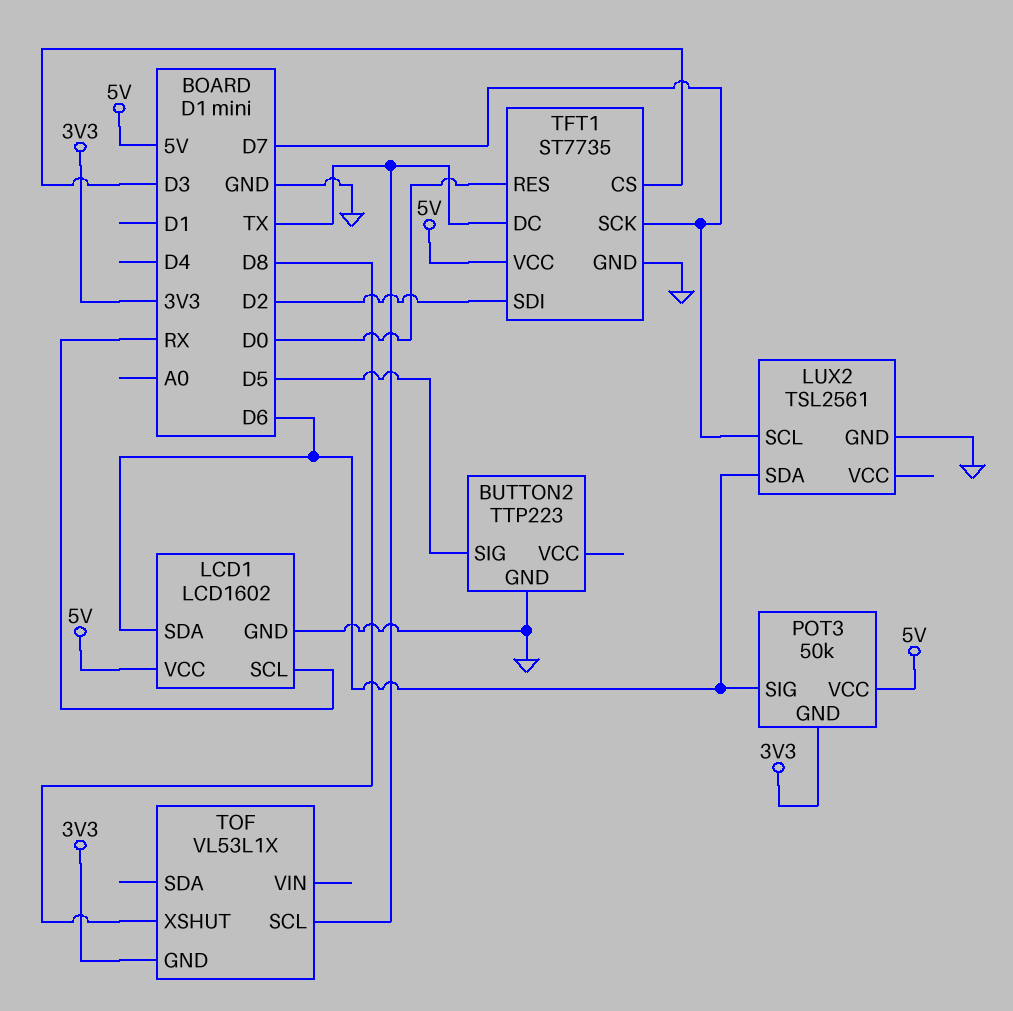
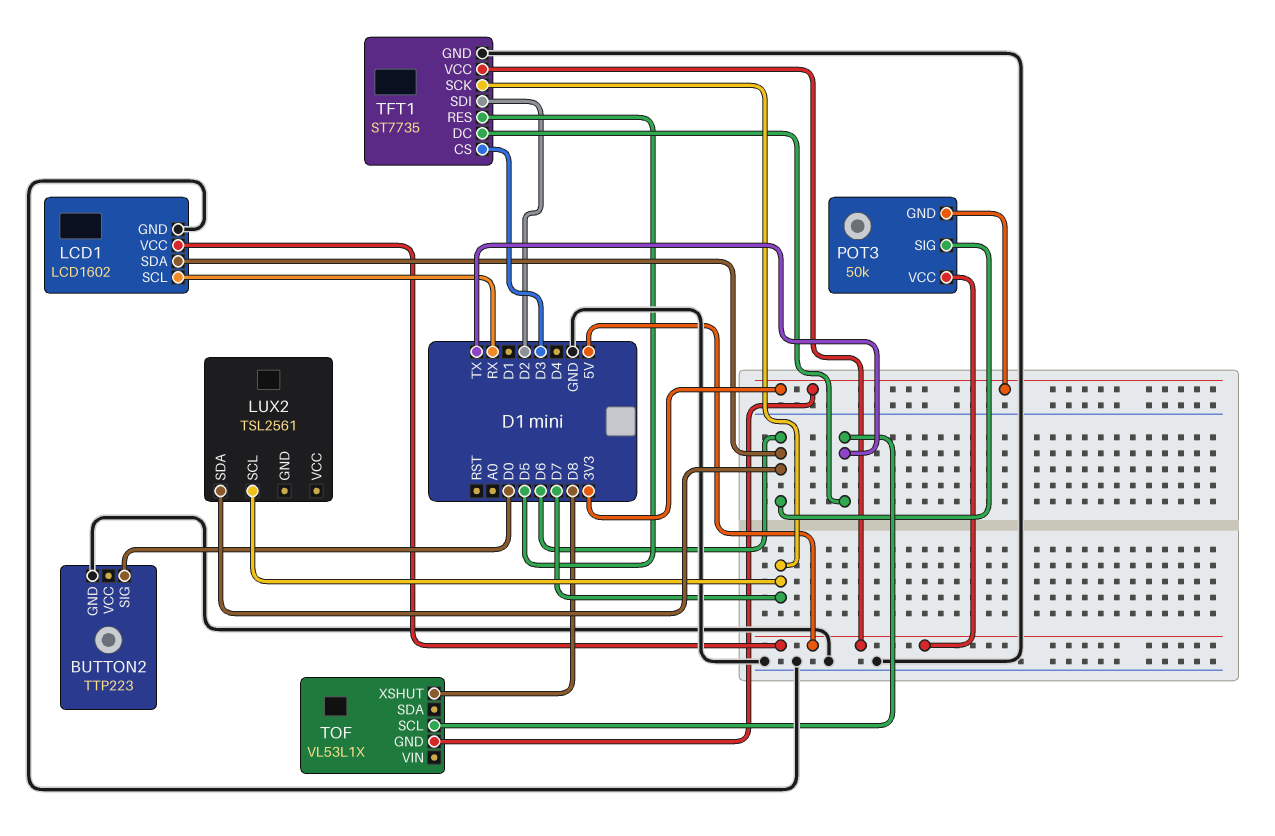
BUTTON2 pin SIG: D5 -> D0
LUX2 pin GND: GND -> none
TFT1 pin RES: D0 -> D5

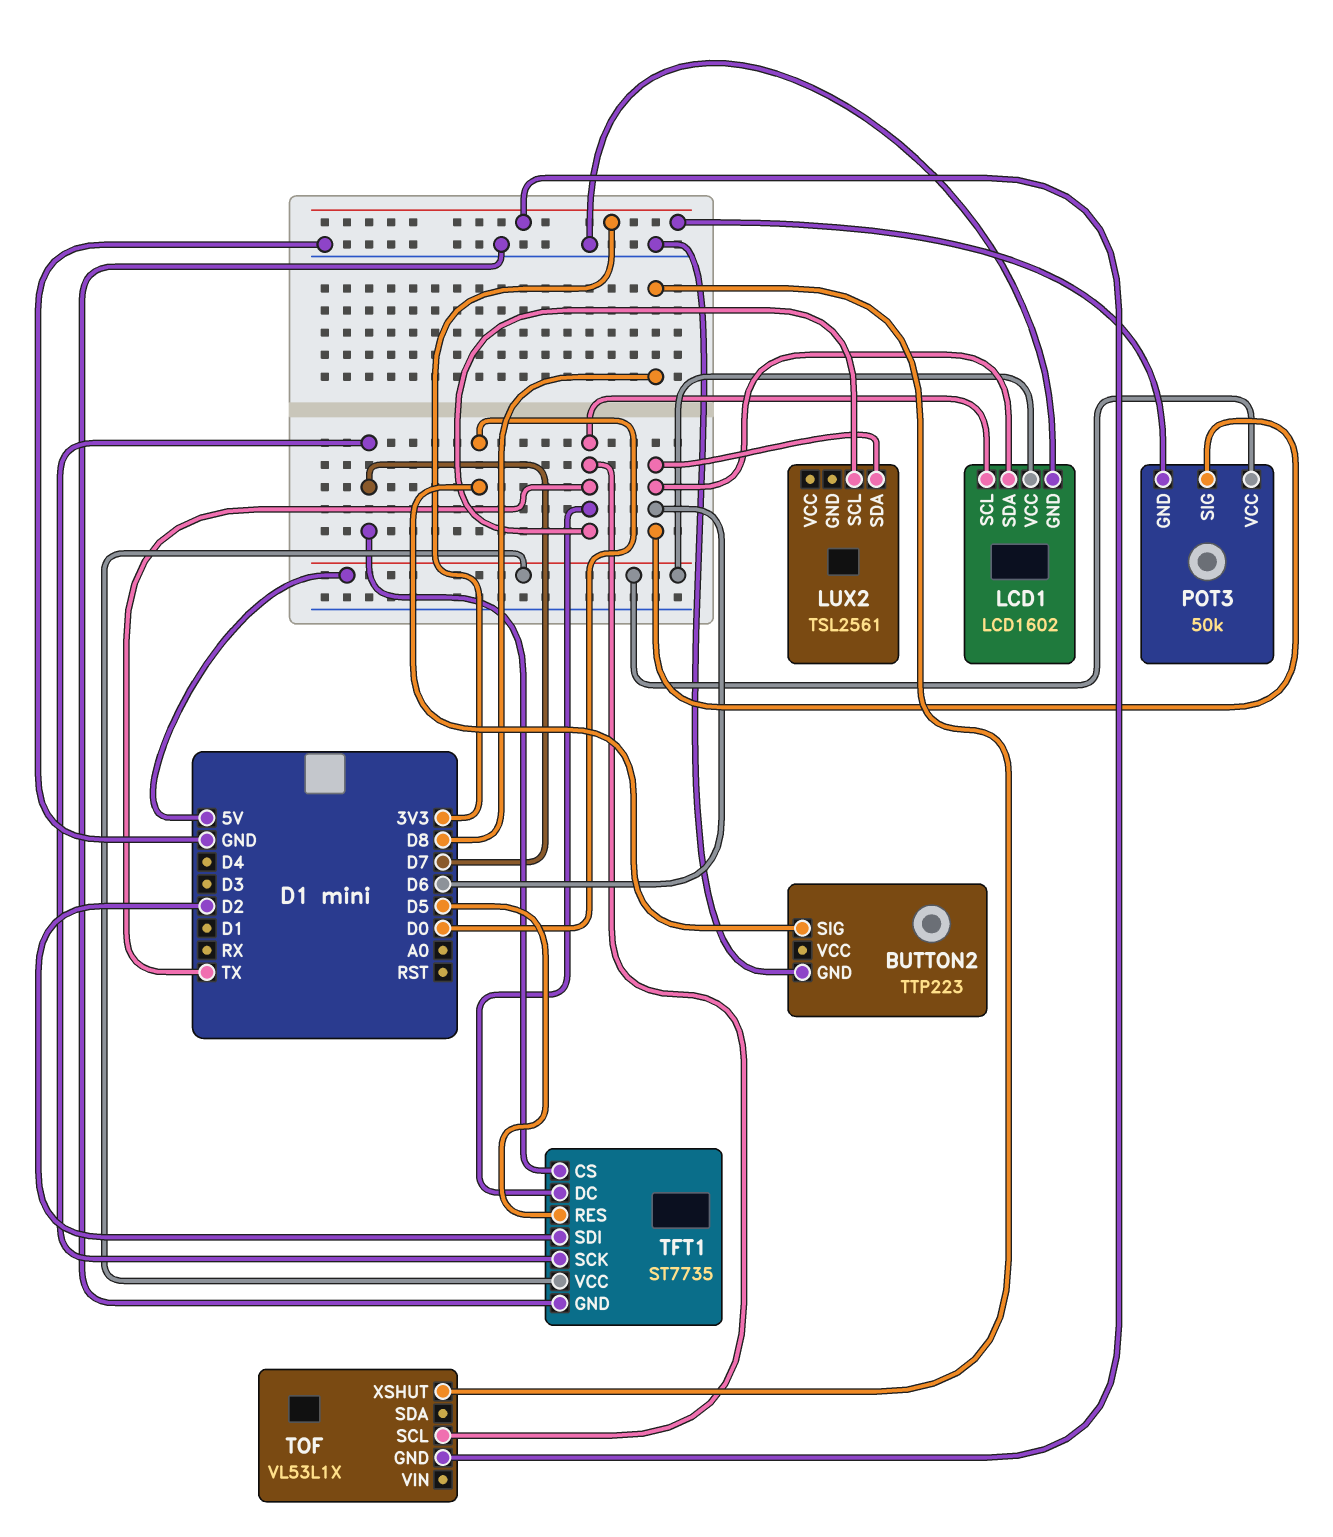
LCD1 pin SCL: RX -> TX
LUX2 pin SCL: D7 -> TX
TFT1 pin CS: D3 -> D7

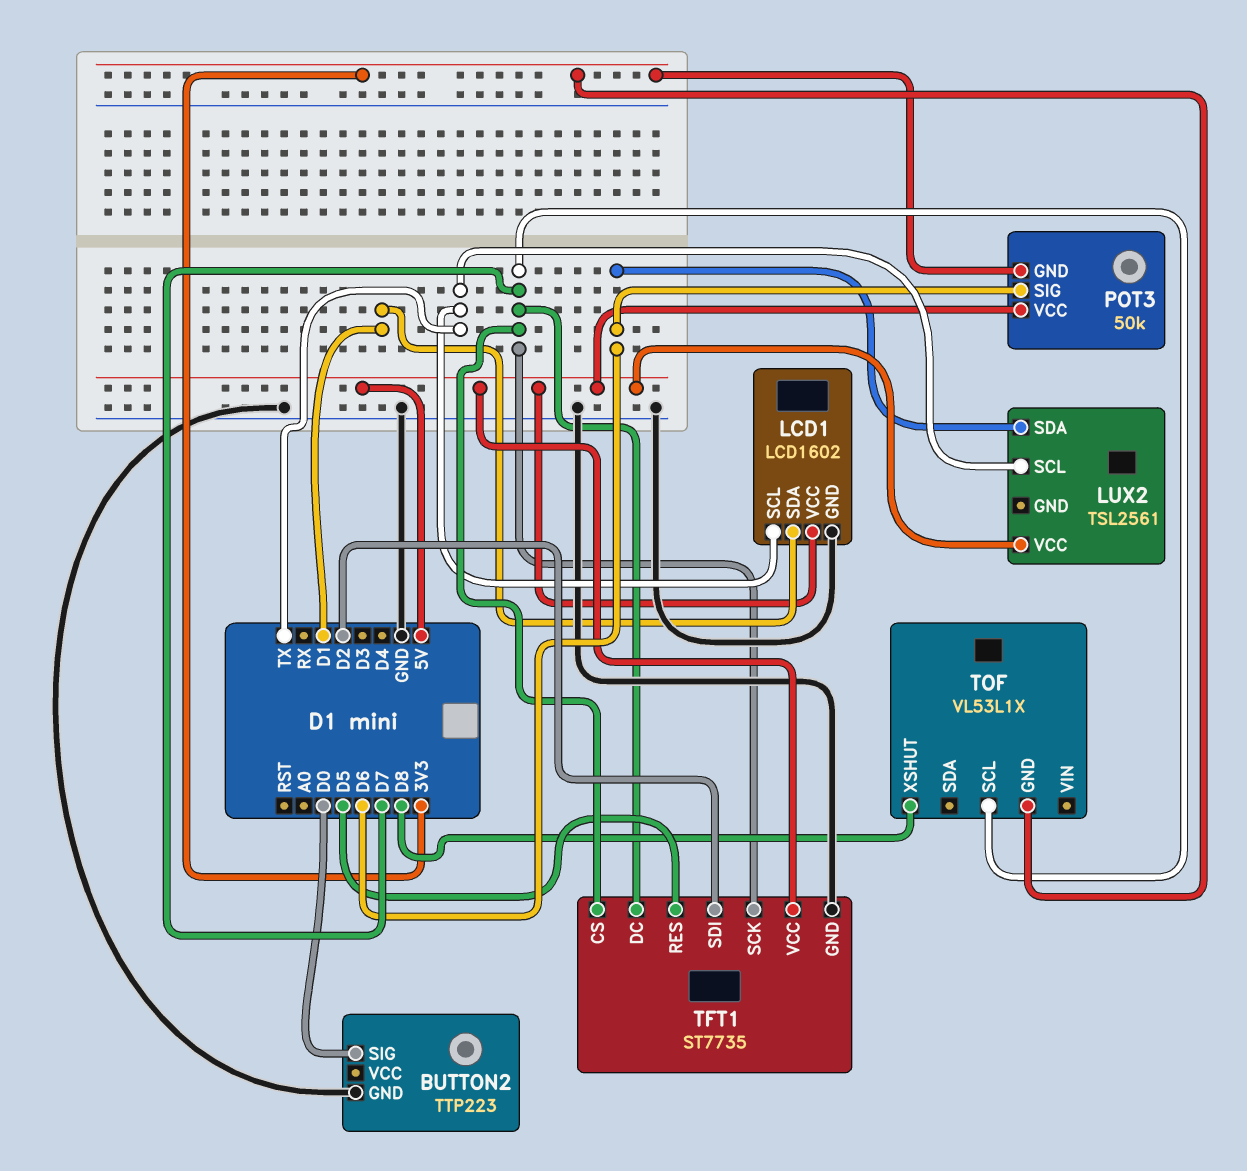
LCD1 pin SDA: D6 -> D1
LUX2 pin VCC: none -> 5V
TFT1 pin DC: TX -> D7
TOF pin SCL: TX -> D7

